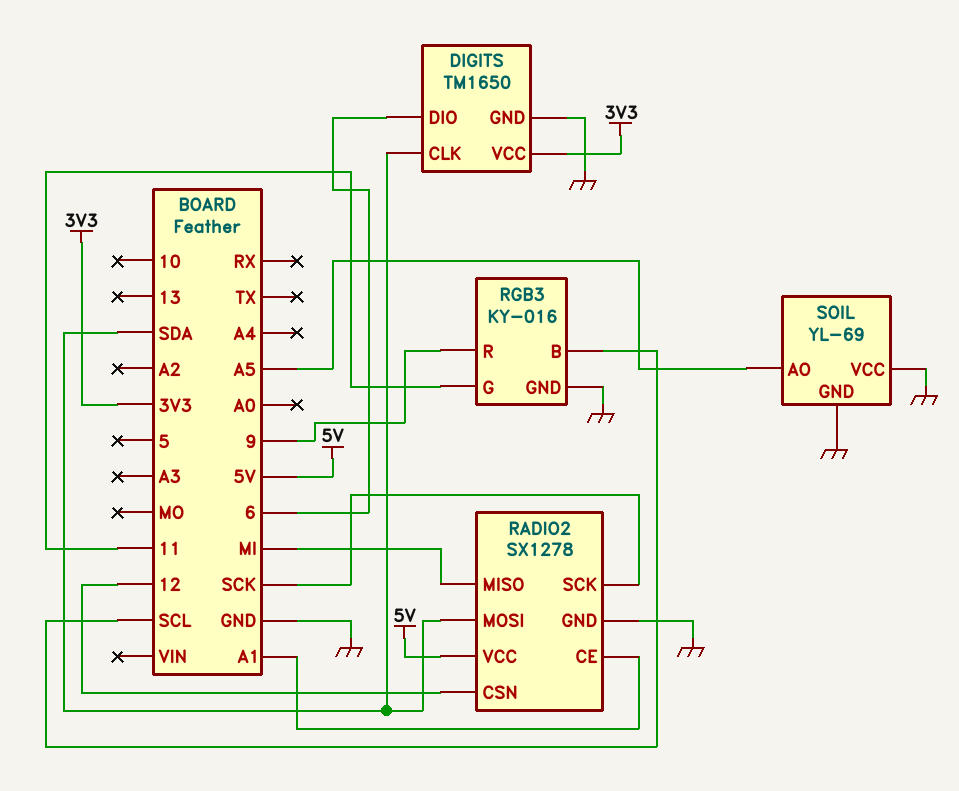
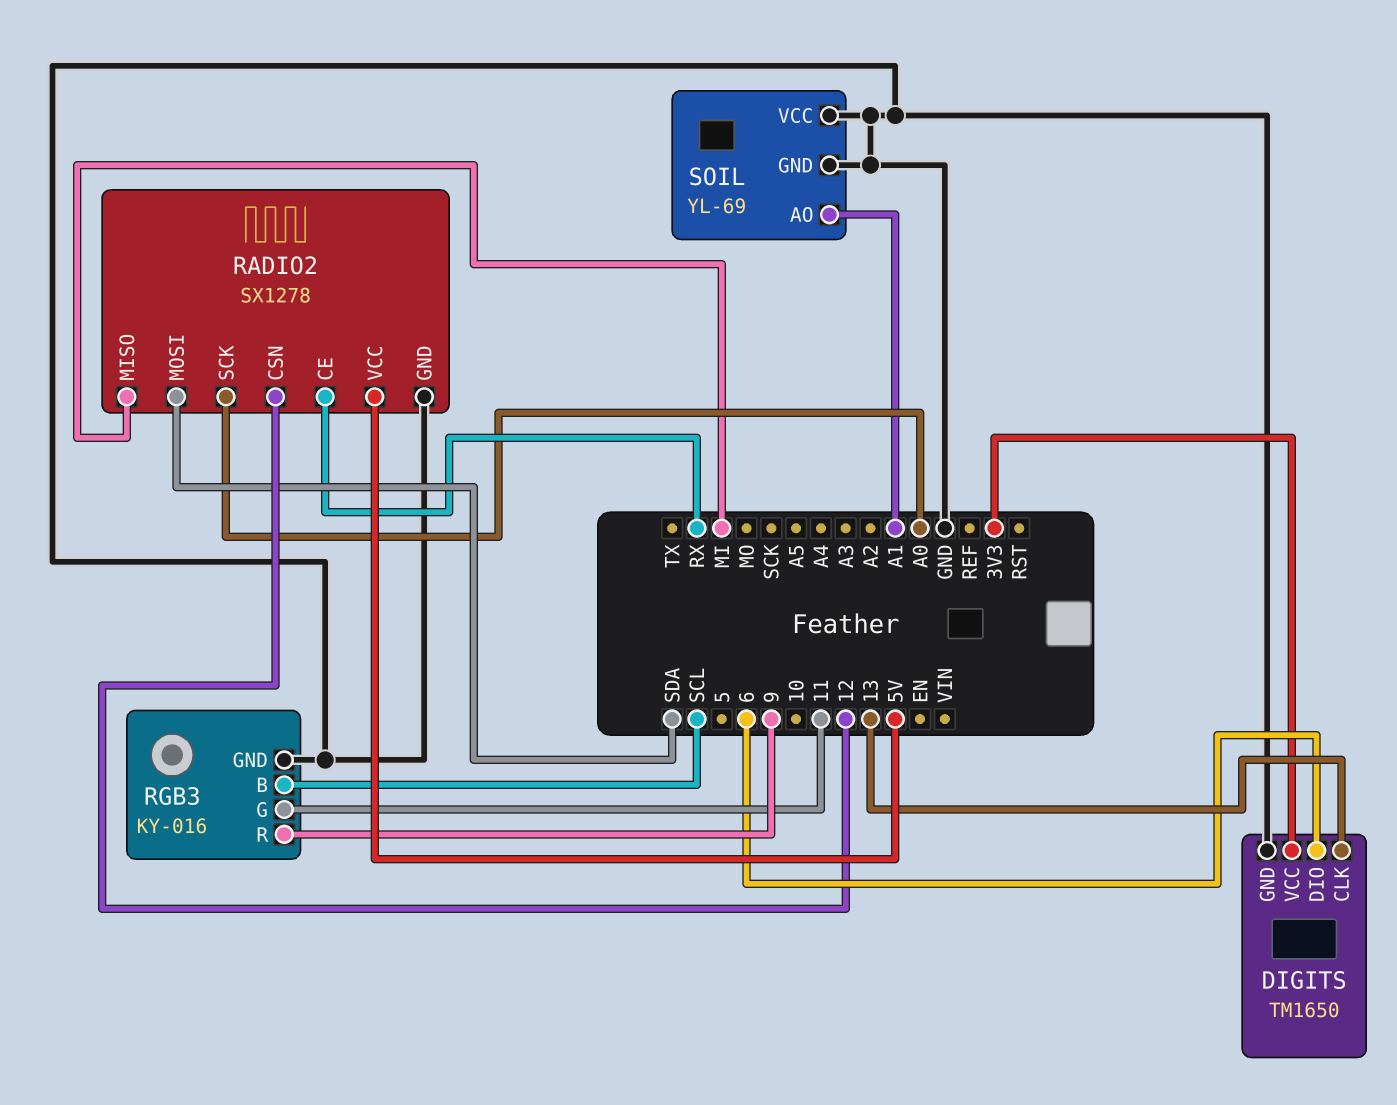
DIGITS pin CLK: SDA -> 13
RADIO2 pin CE: A1 -> RX
RADIO2 pin SCK: SCK -> A0
SOIL pin AO: A5 -> A1

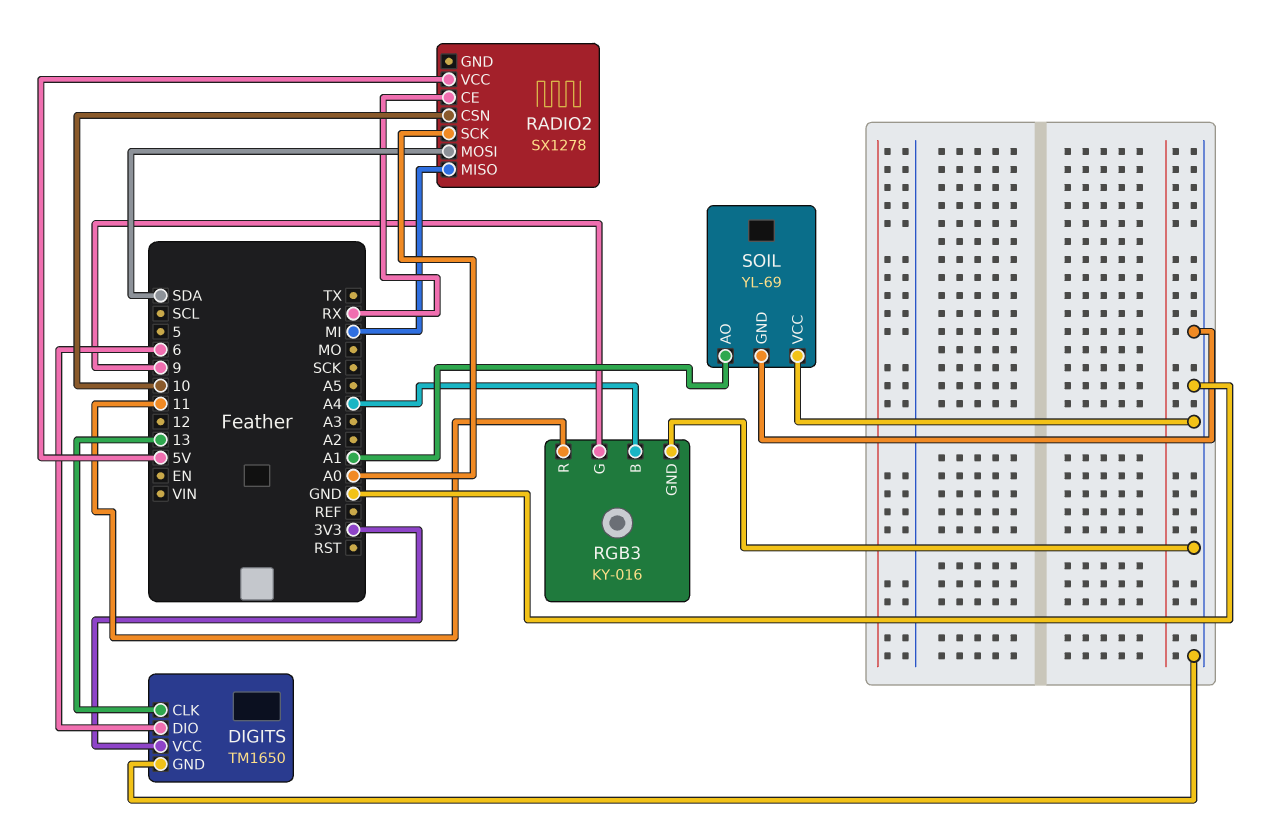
RADIO2 pin CSN: 12 -> 10
RADIO2 pin GND: GND -> none
RGB3 pin B: SCL -> A4
RGB3 pin G: 11 -> 9
RGB3 pin R: 9 -> 11

